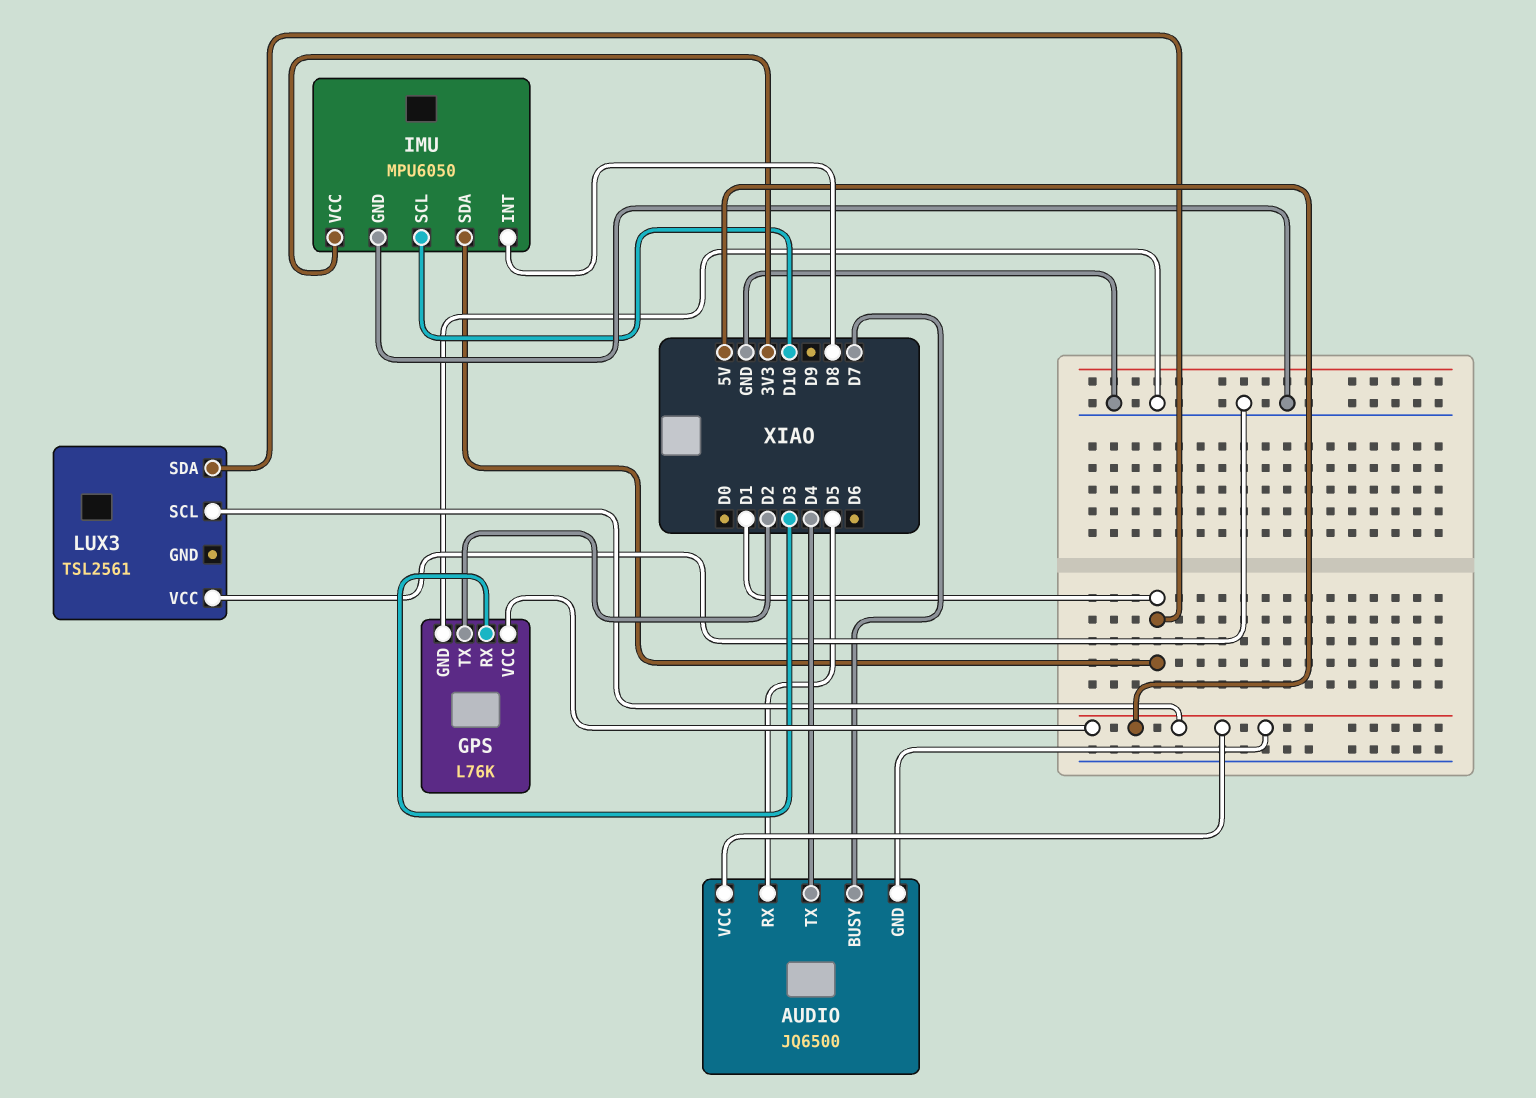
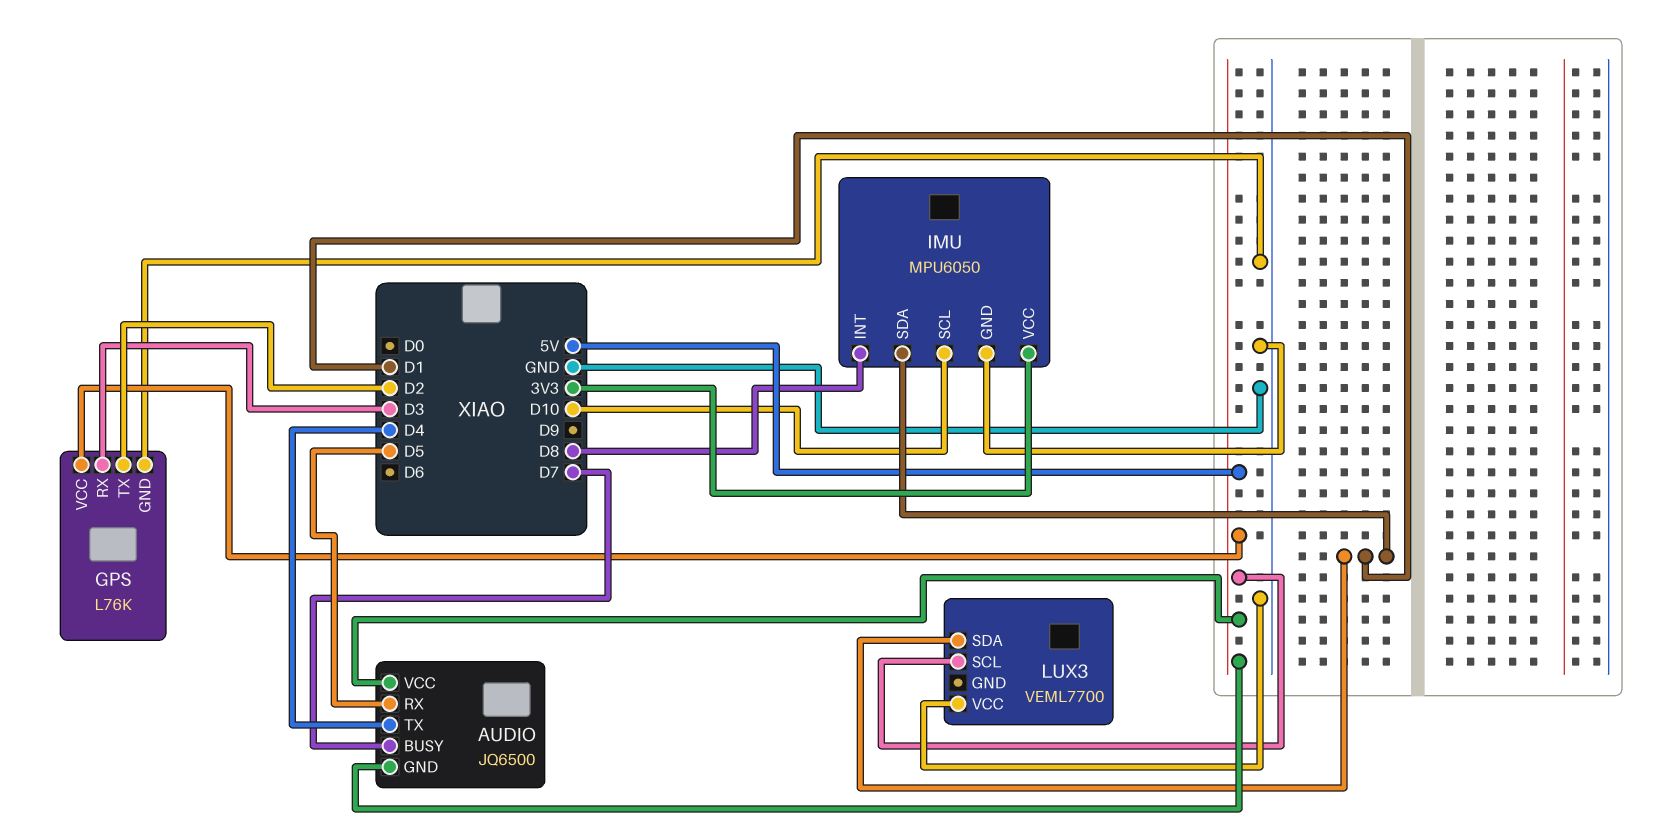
LUX3: TSL2561 -> VEML7700

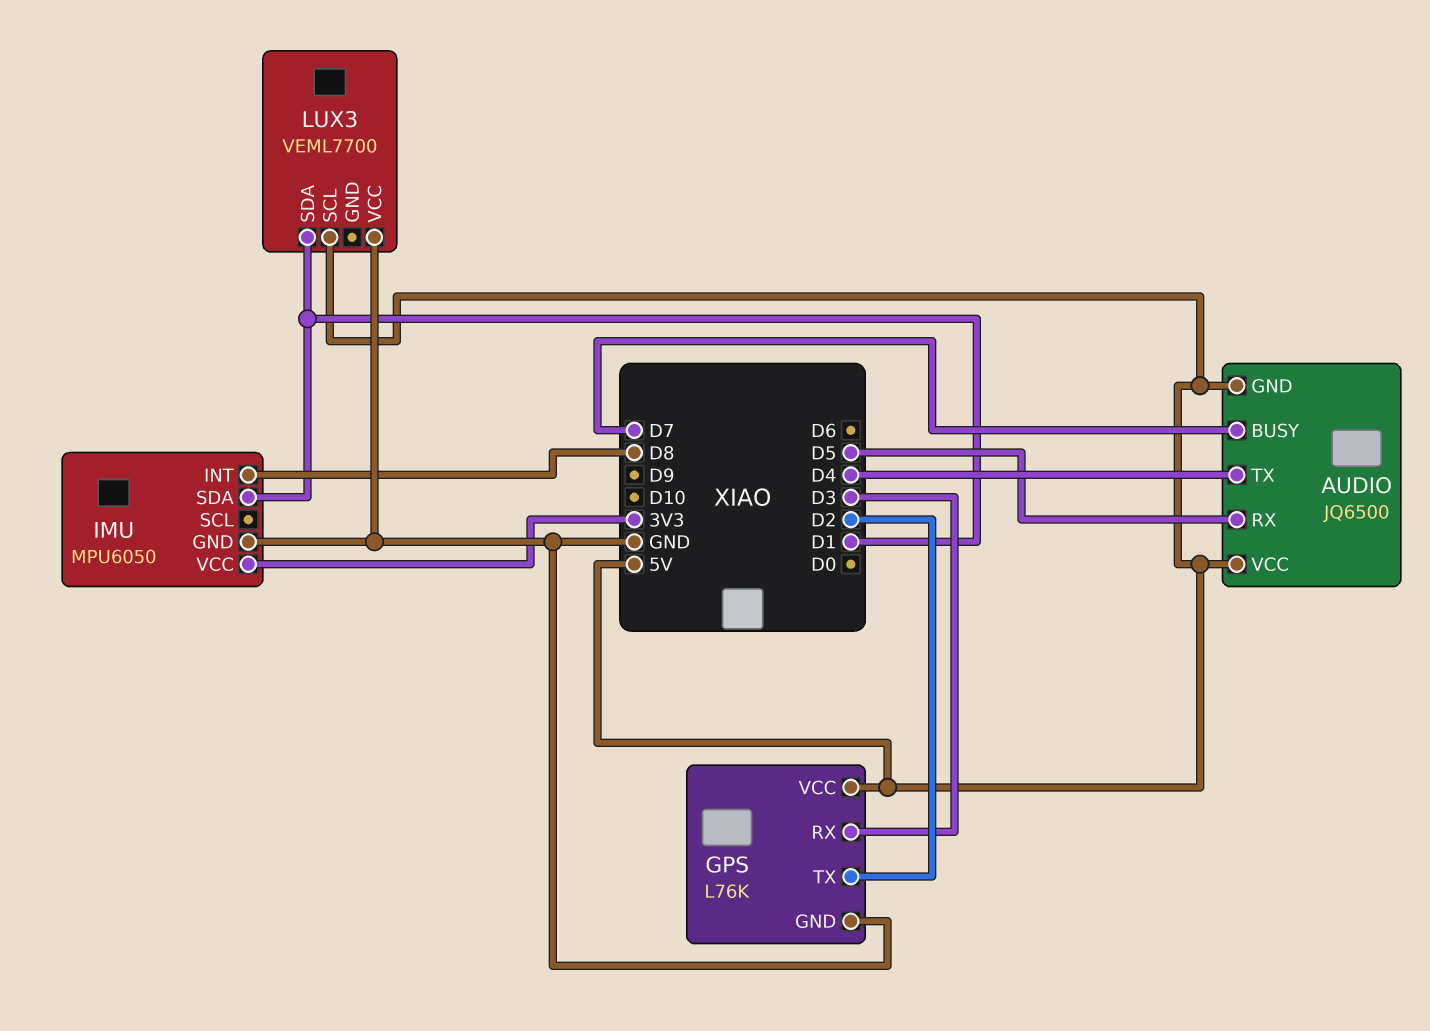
IMU pin SCL: D10 -> none

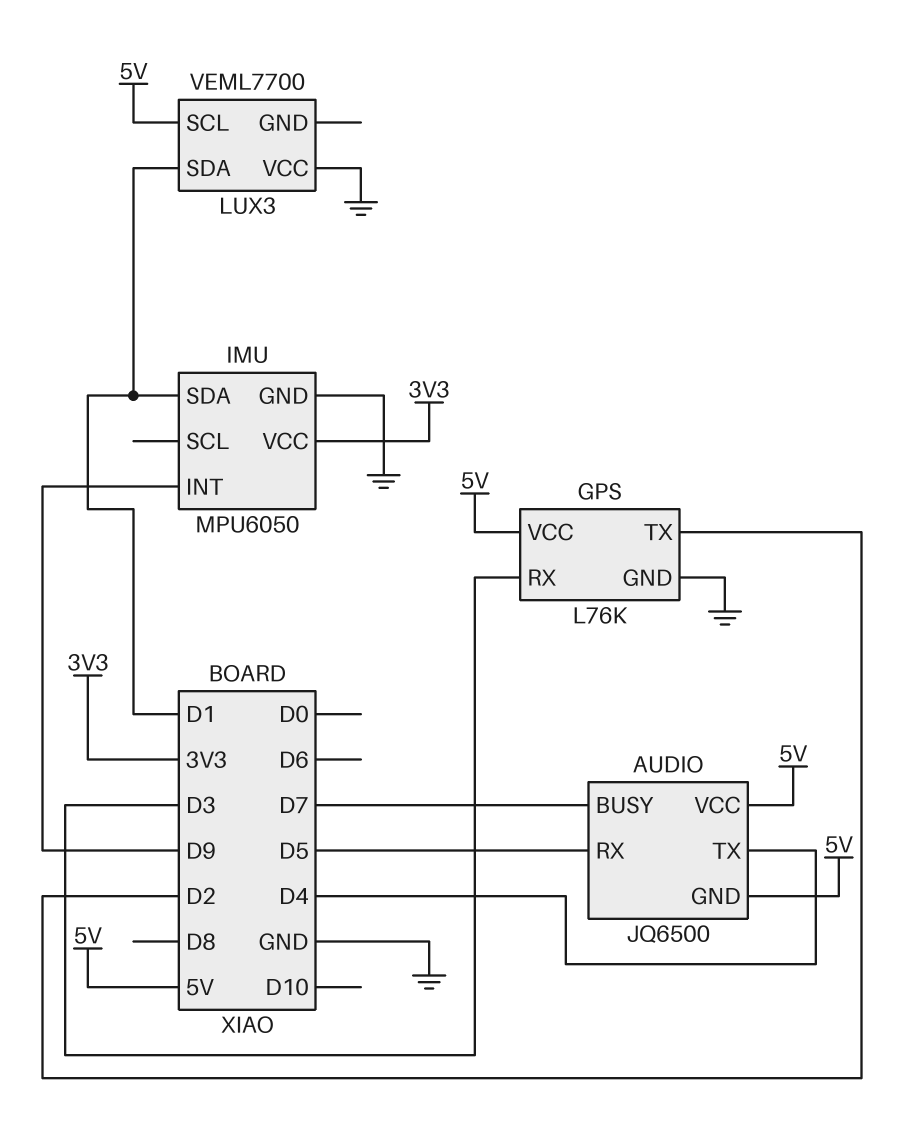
IMU pin INT: D8 -> D9

